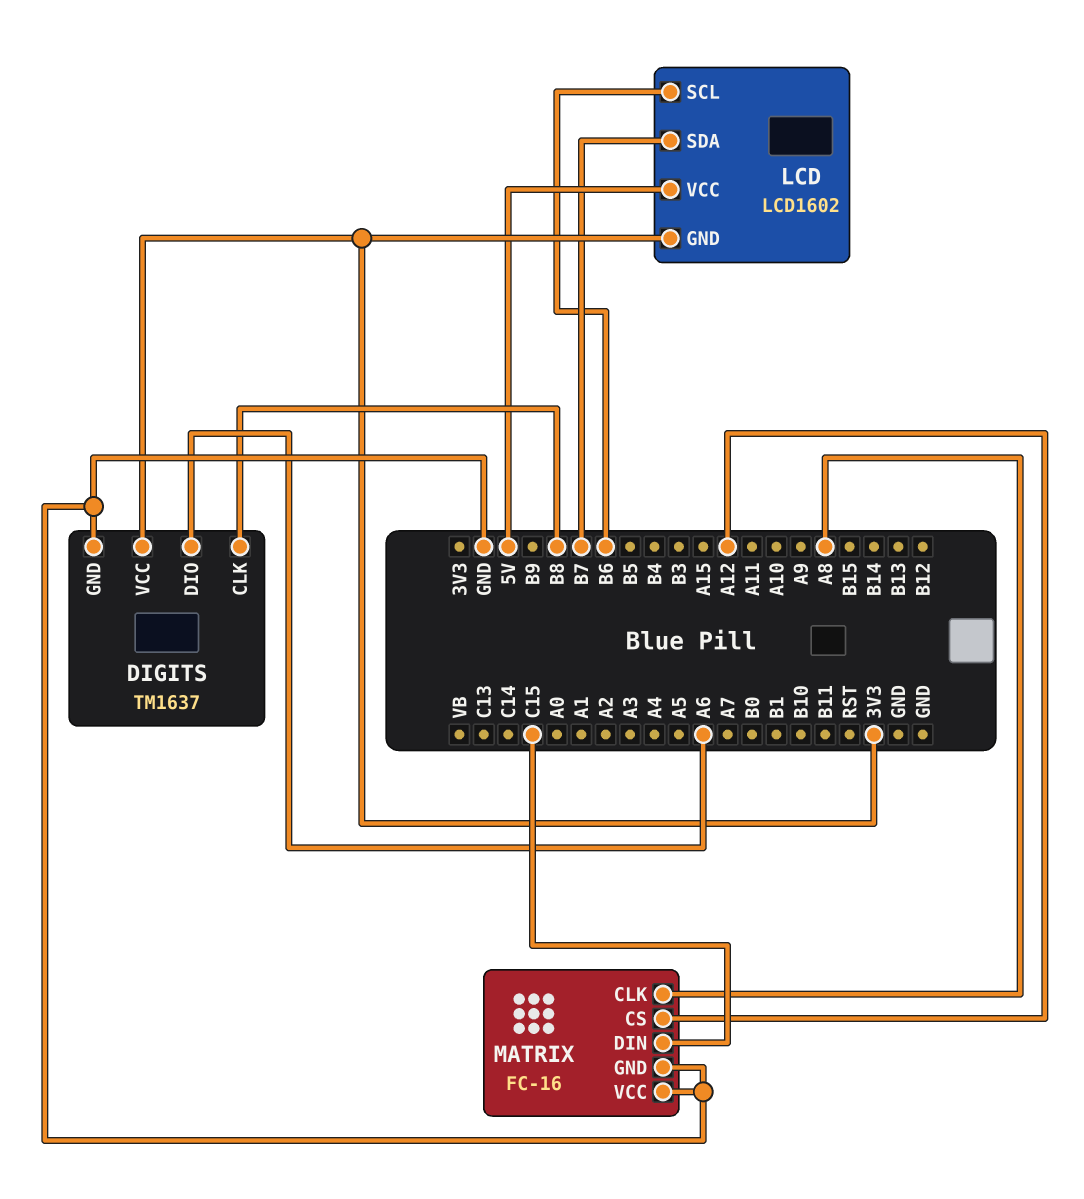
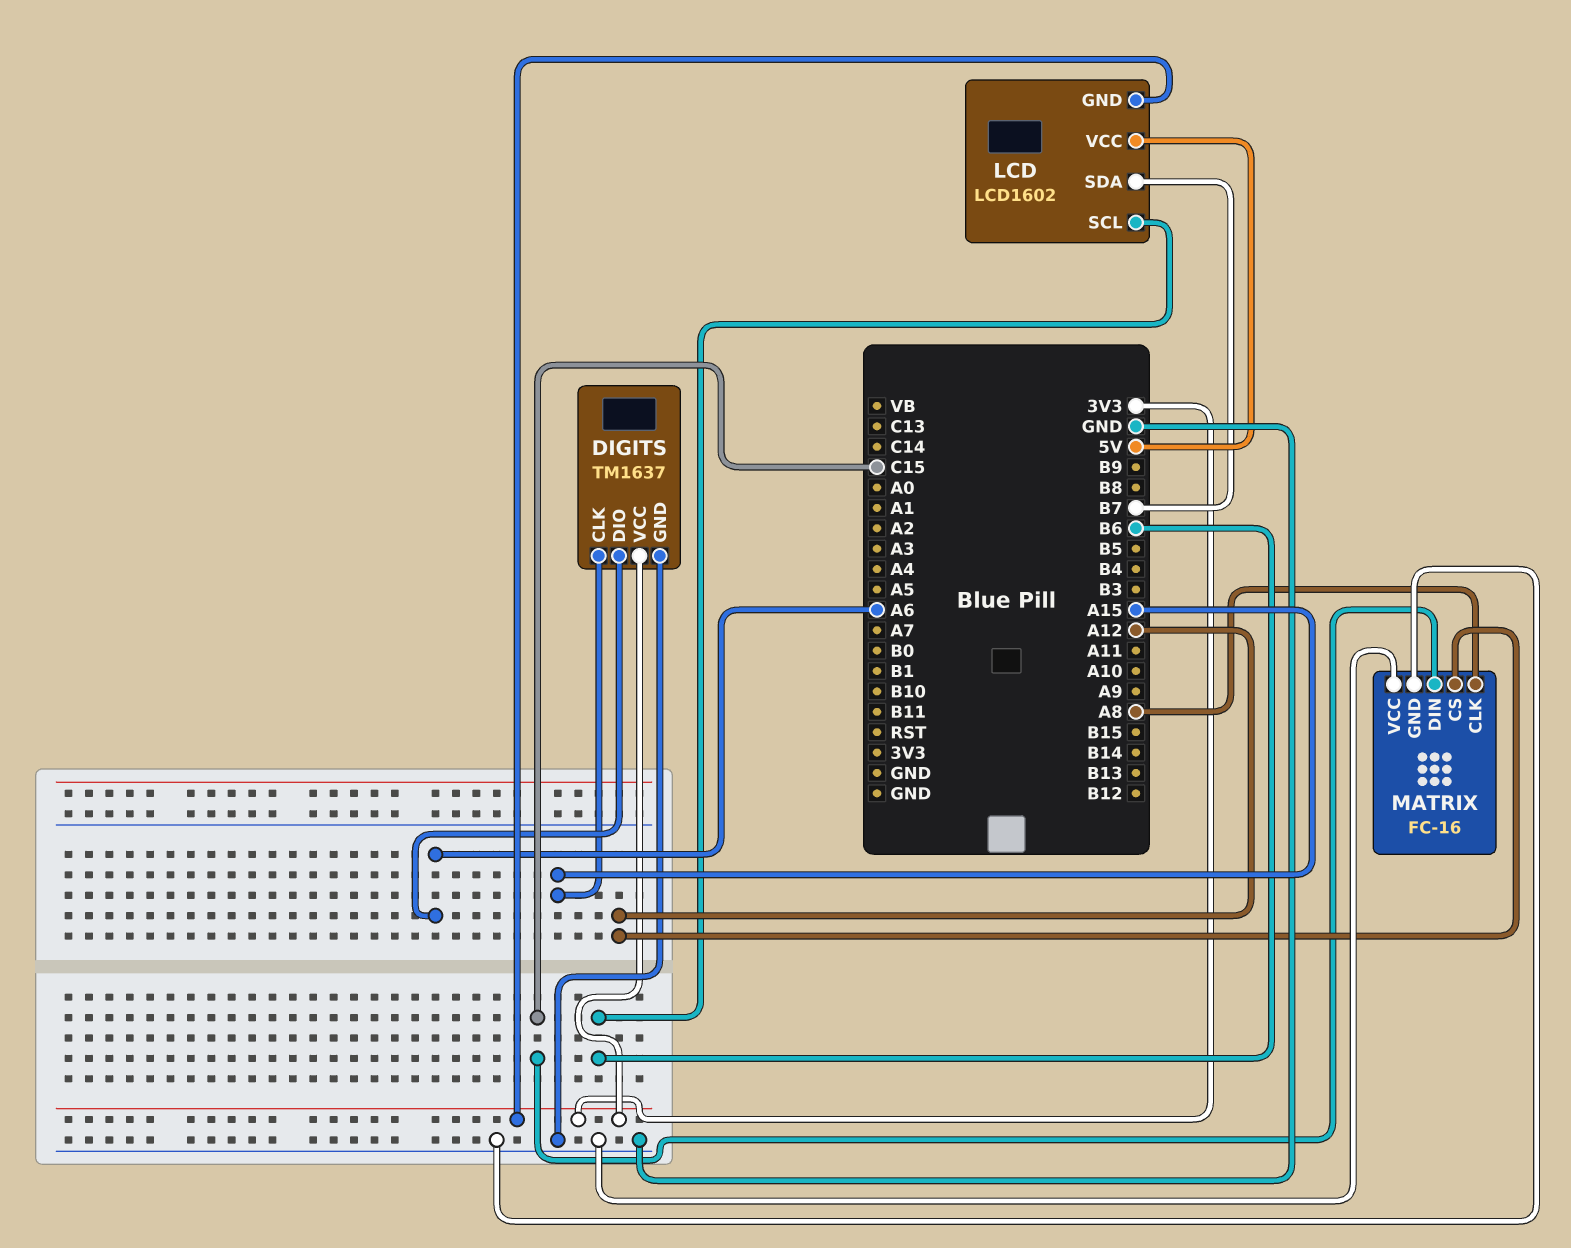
DIGITS pin CLK: B8 -> A15

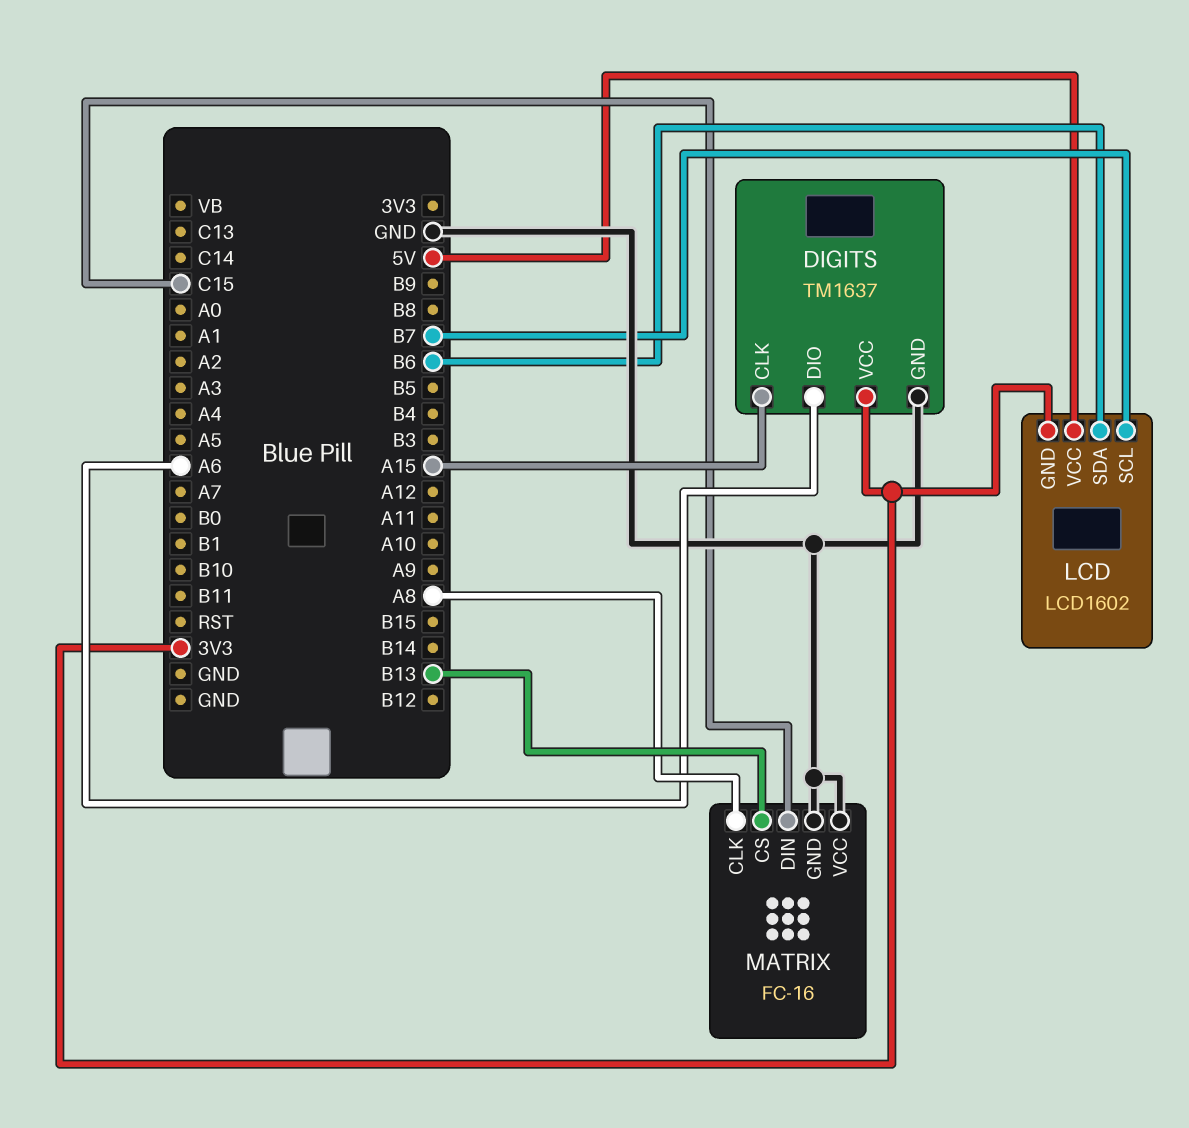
LCD pin SCL: B6 -> B7
LCD pin SDA: B7 -> B6
MATRIX pin CS: A12 -> B13

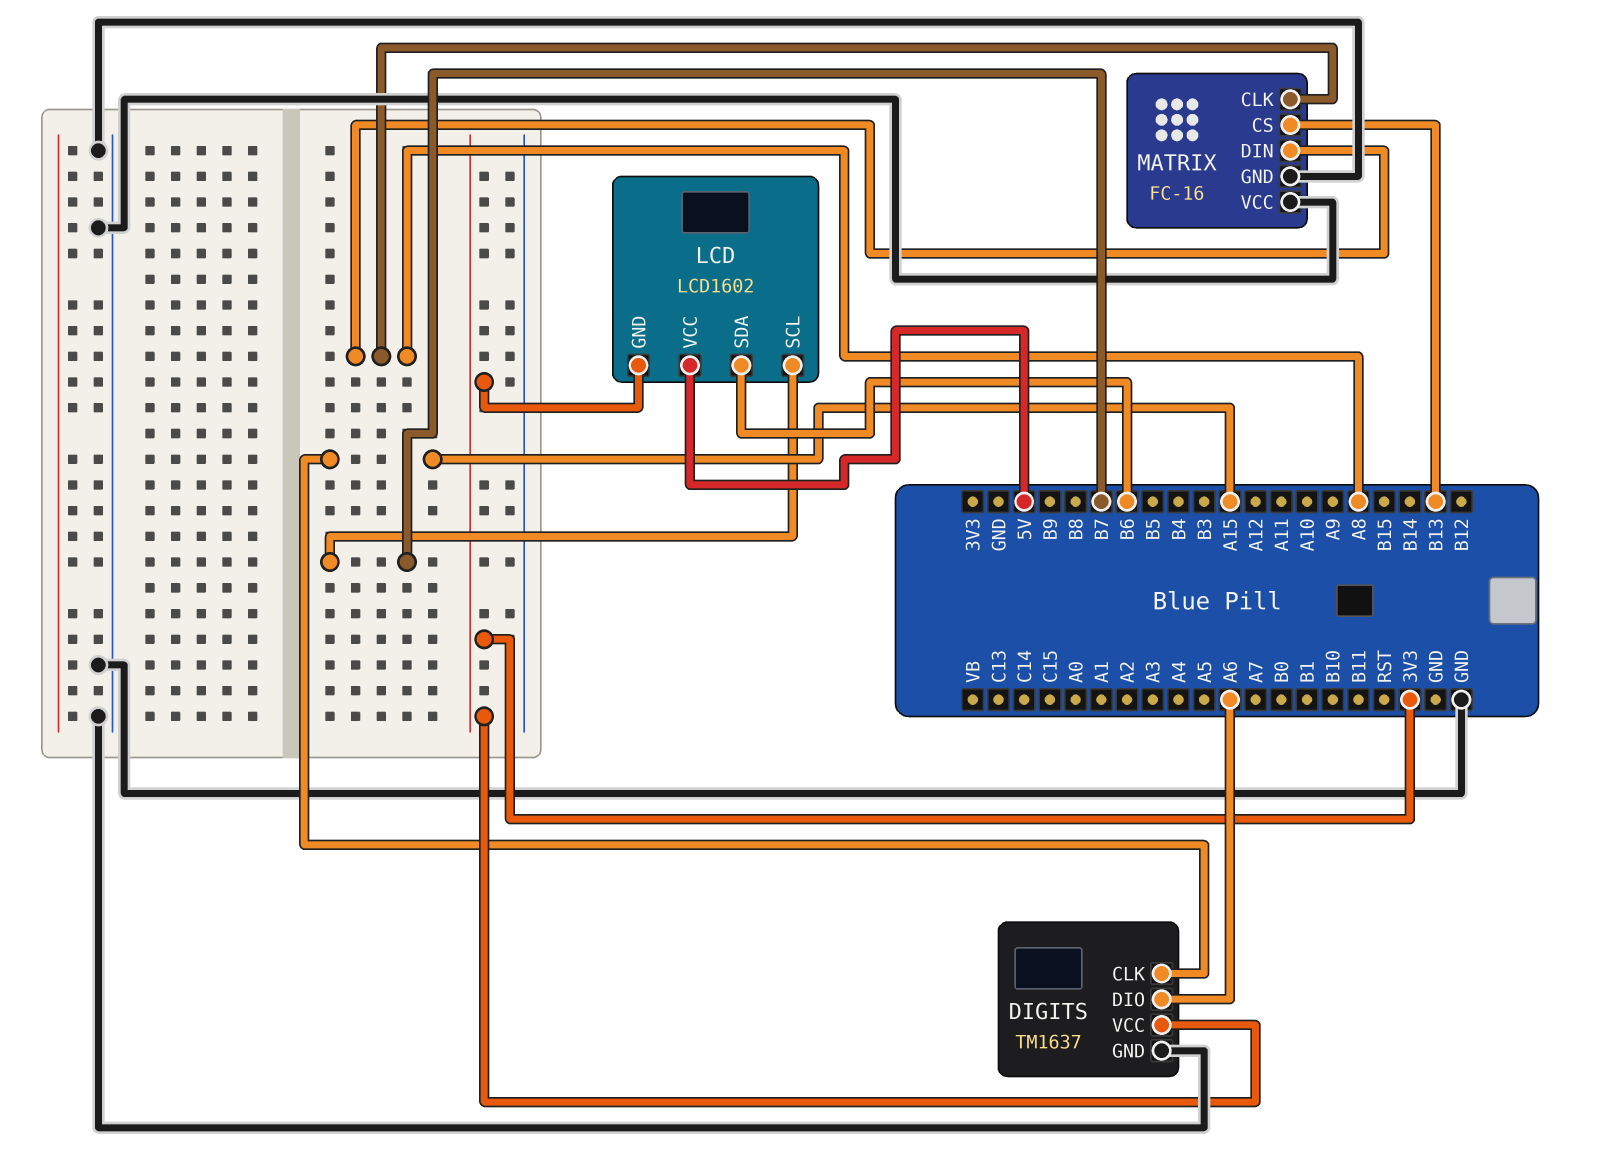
MATRIX pin DIN: C15 -> A8

